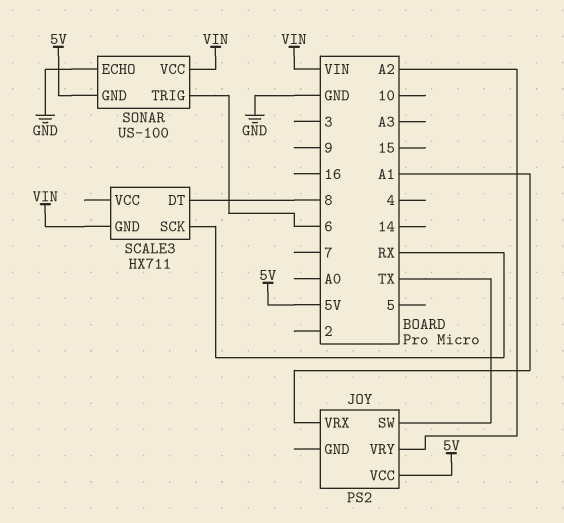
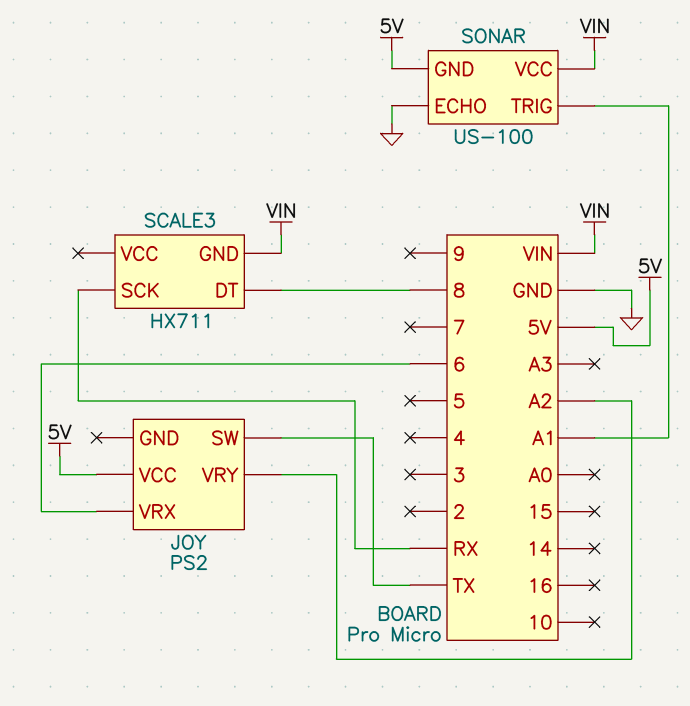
JOY pin VRX: A1 -> 6
SONAR pin TRIG: 6 -> A1

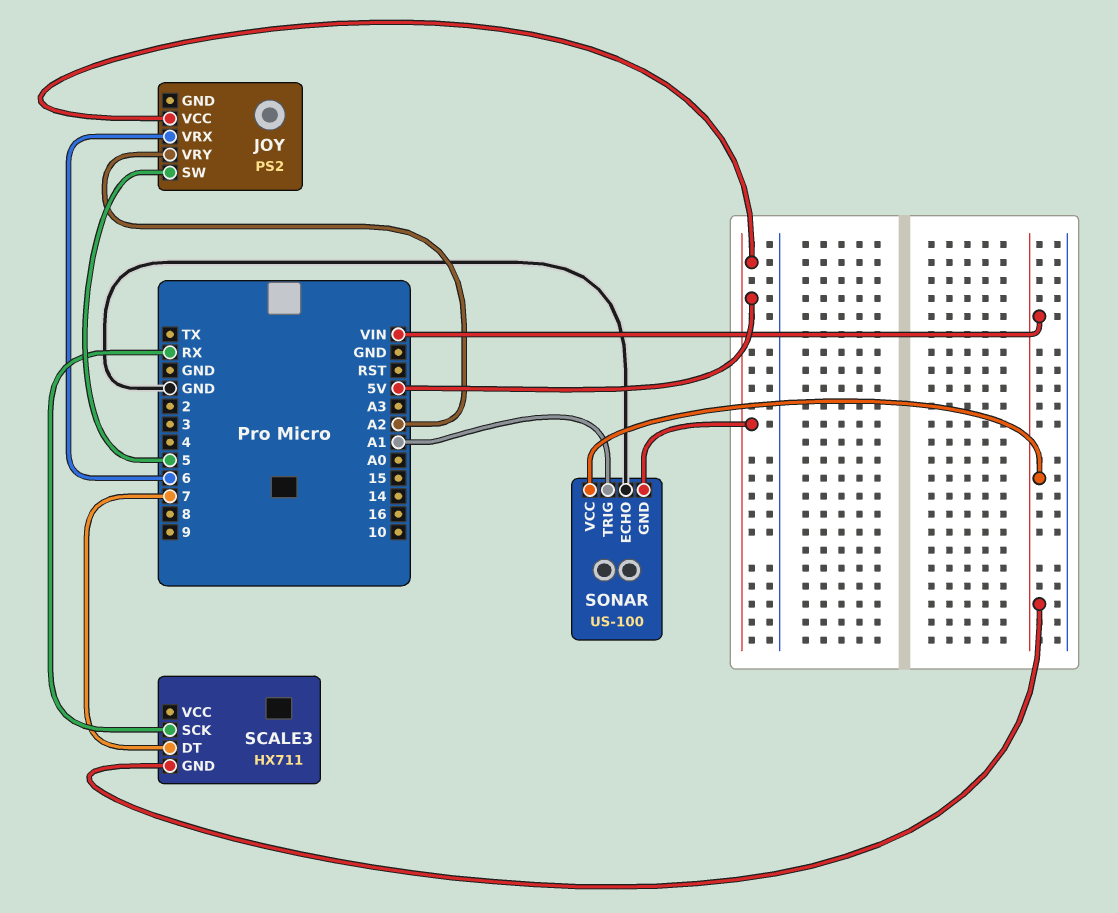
JOY pin SW: TX -> 5
SCALE3 pin DT: 8 -> 7

